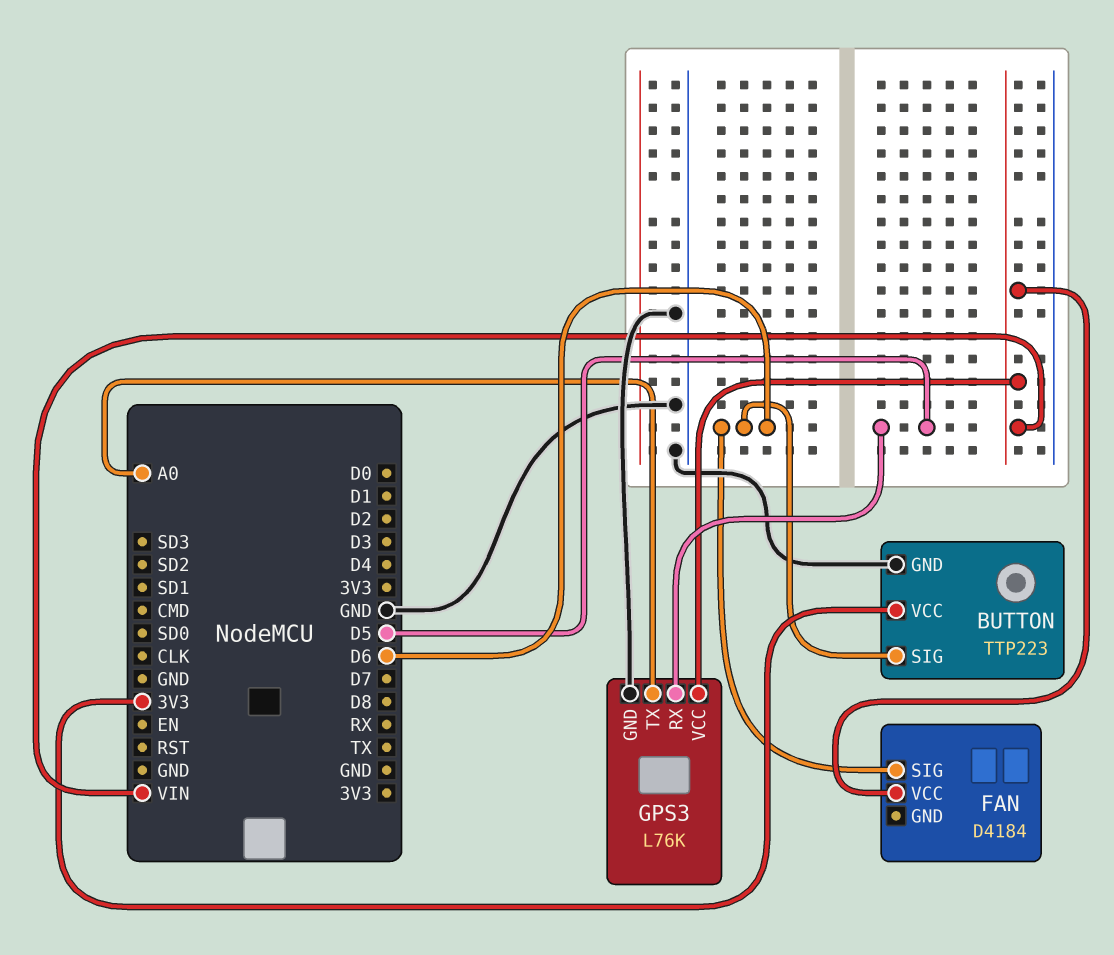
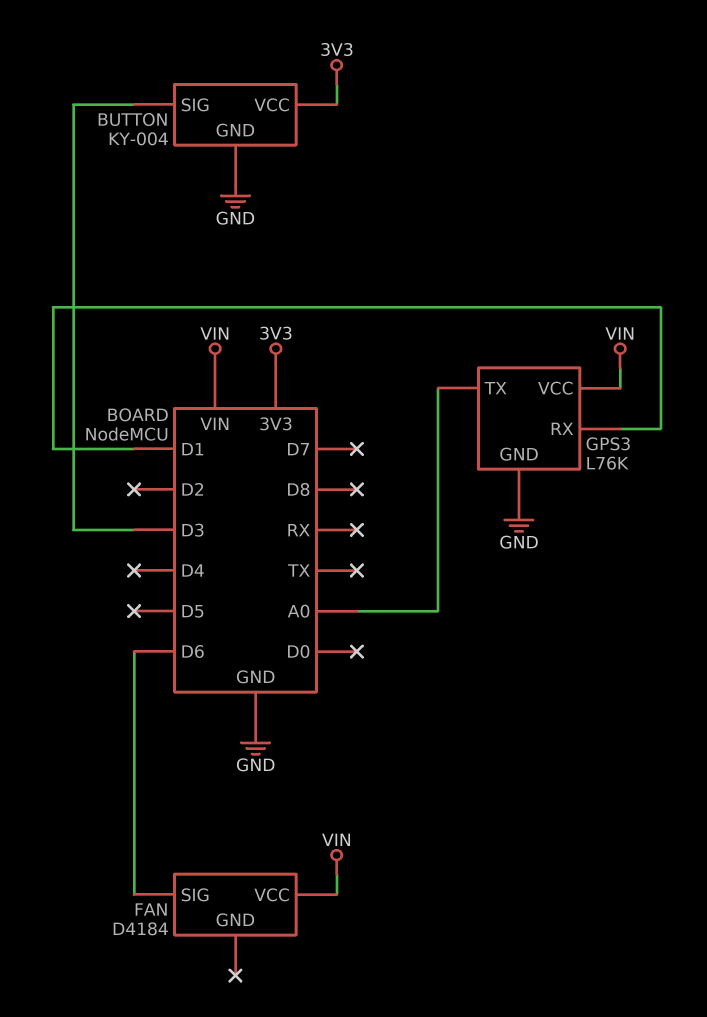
BUTTON: TTP223 -> KY-004
BUTTON pin SIG: D6 -> D3
GPS3 pin RX: D5 -> D1

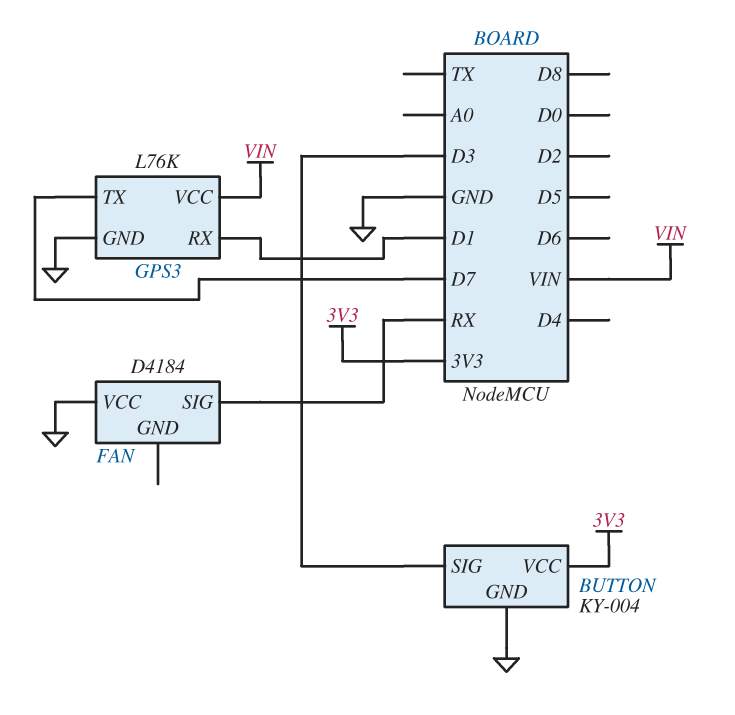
FAN pin SIG: D6 -> RX
FAN pin VCC: VIN -> GND
GPS3 pin TX: A0 -> D7

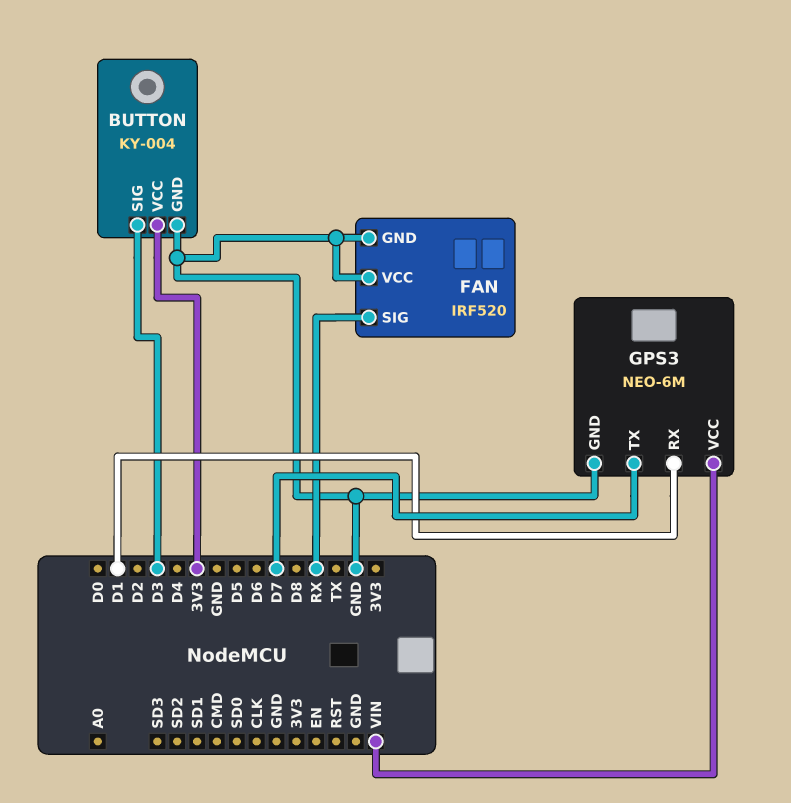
FAN: D4184 -> IRF520
FAN pin GND: none -> GND
GPS3: L76K -> NEO-6M

